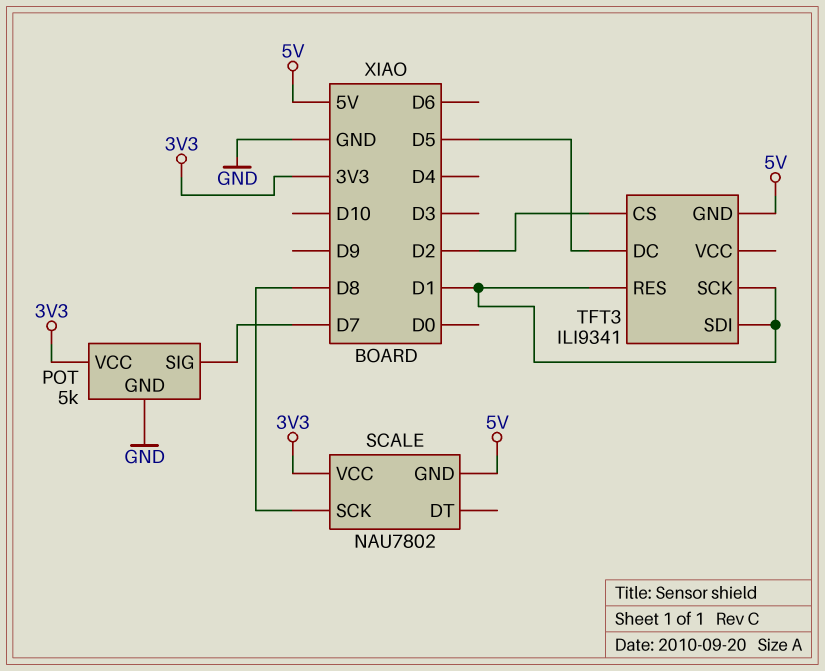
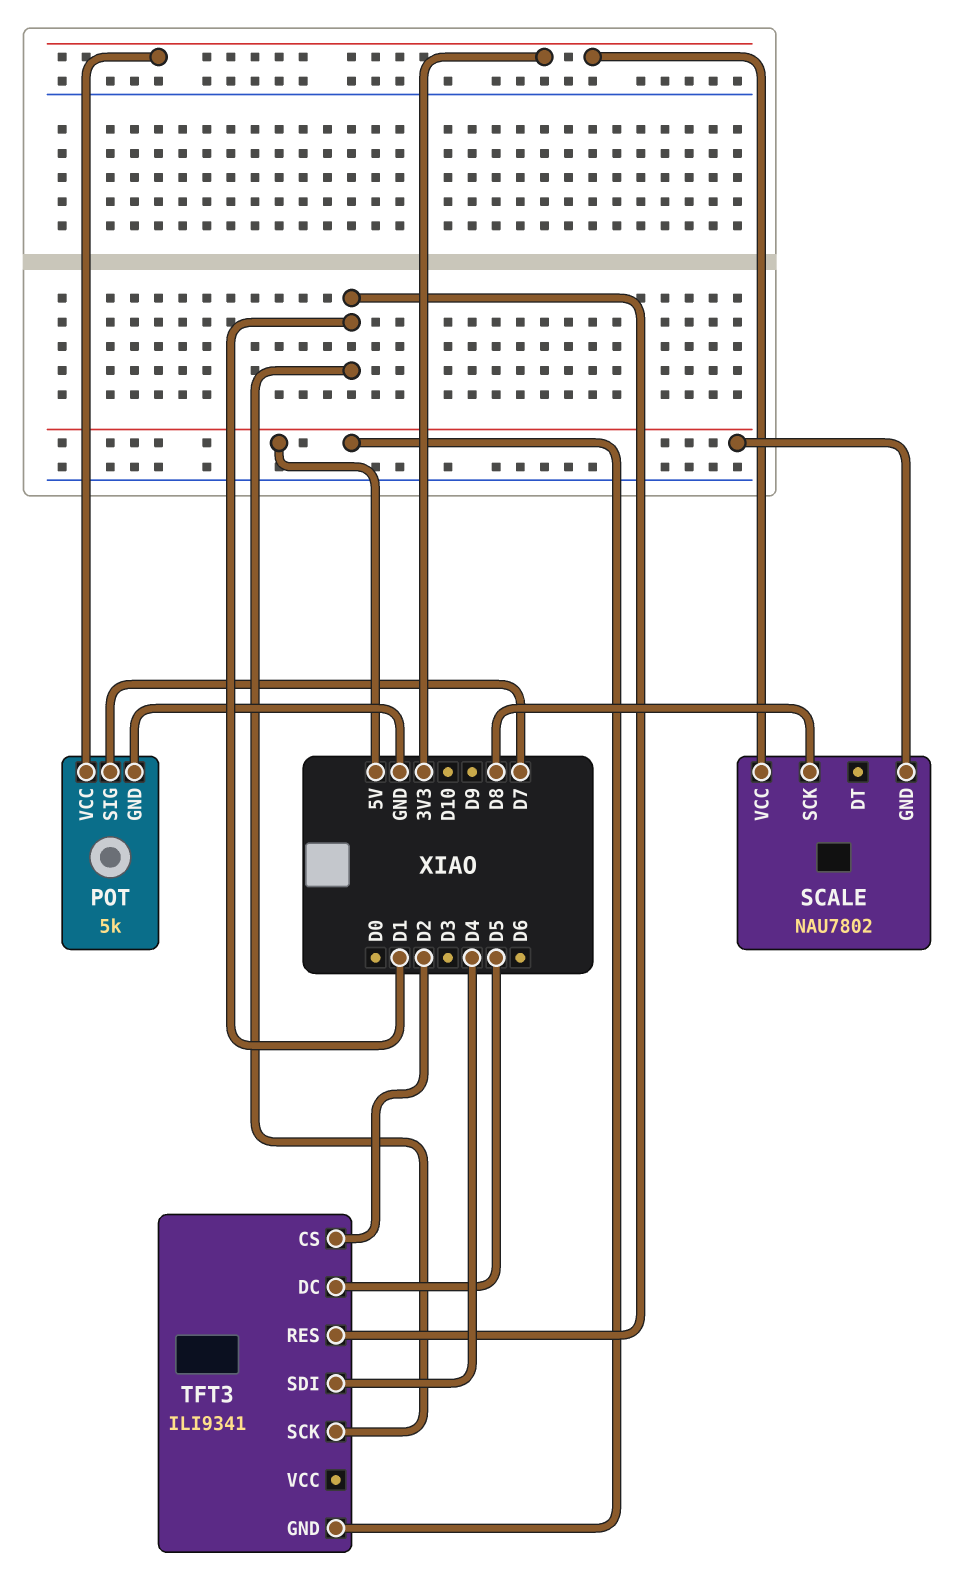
TFT3 pin SDI: D1 -> D4

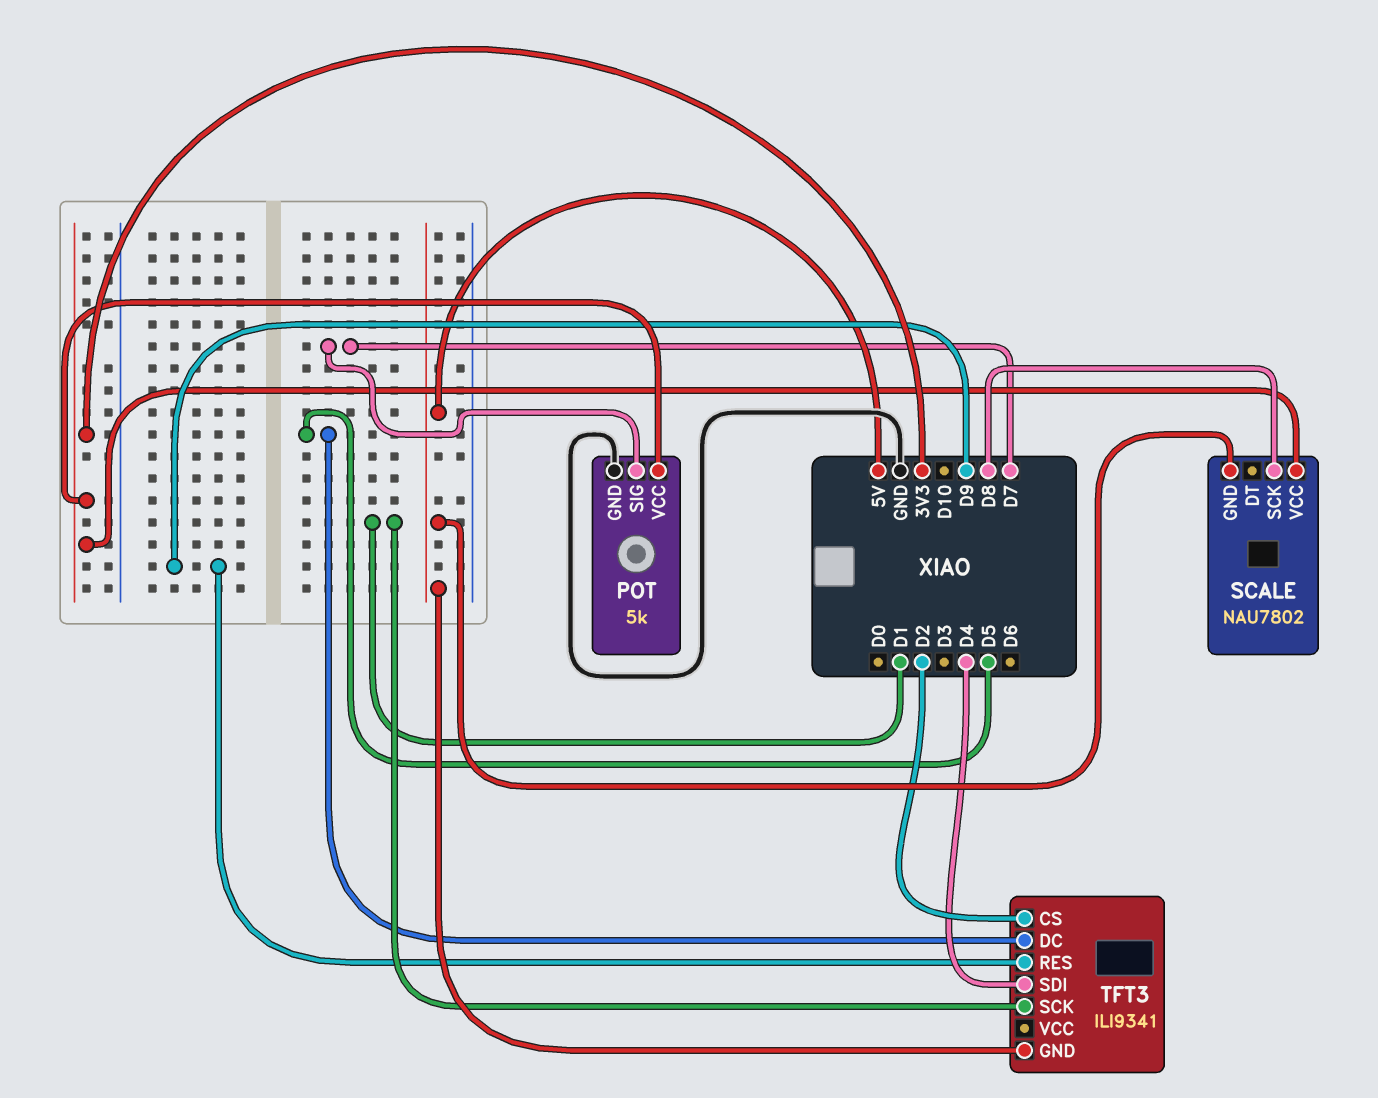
TFT3 pin RES: D1 -> D9

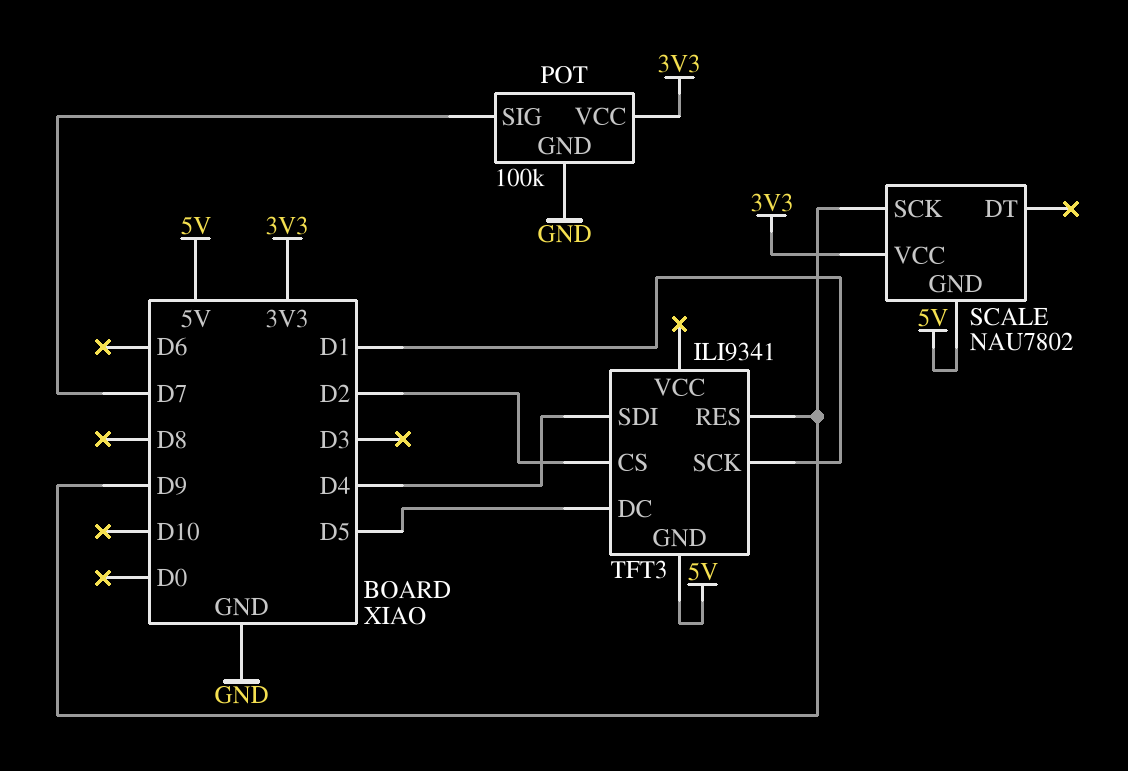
POT: 5k -> 100k
SCALE pin SCK: D8 -> D9

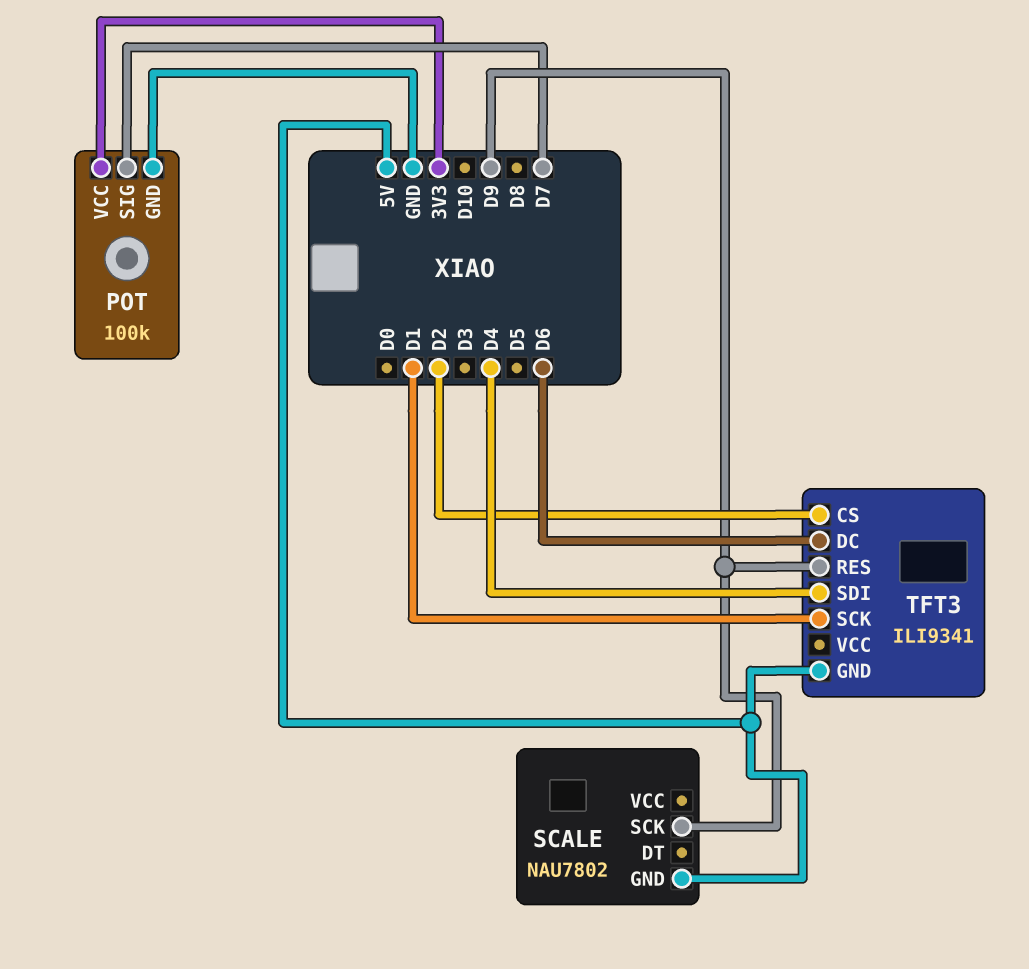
SCALE pin VCC: 3V3 -> none
TFT3 pin DC: D5 -> D6

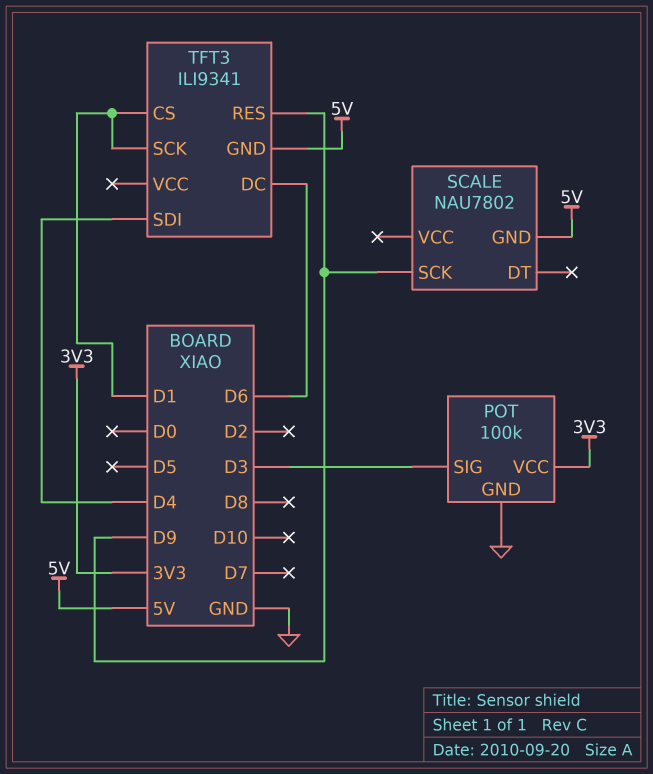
POT pin SIG: D7 -> D3
TFT3 pin CS: D2 -> D1

